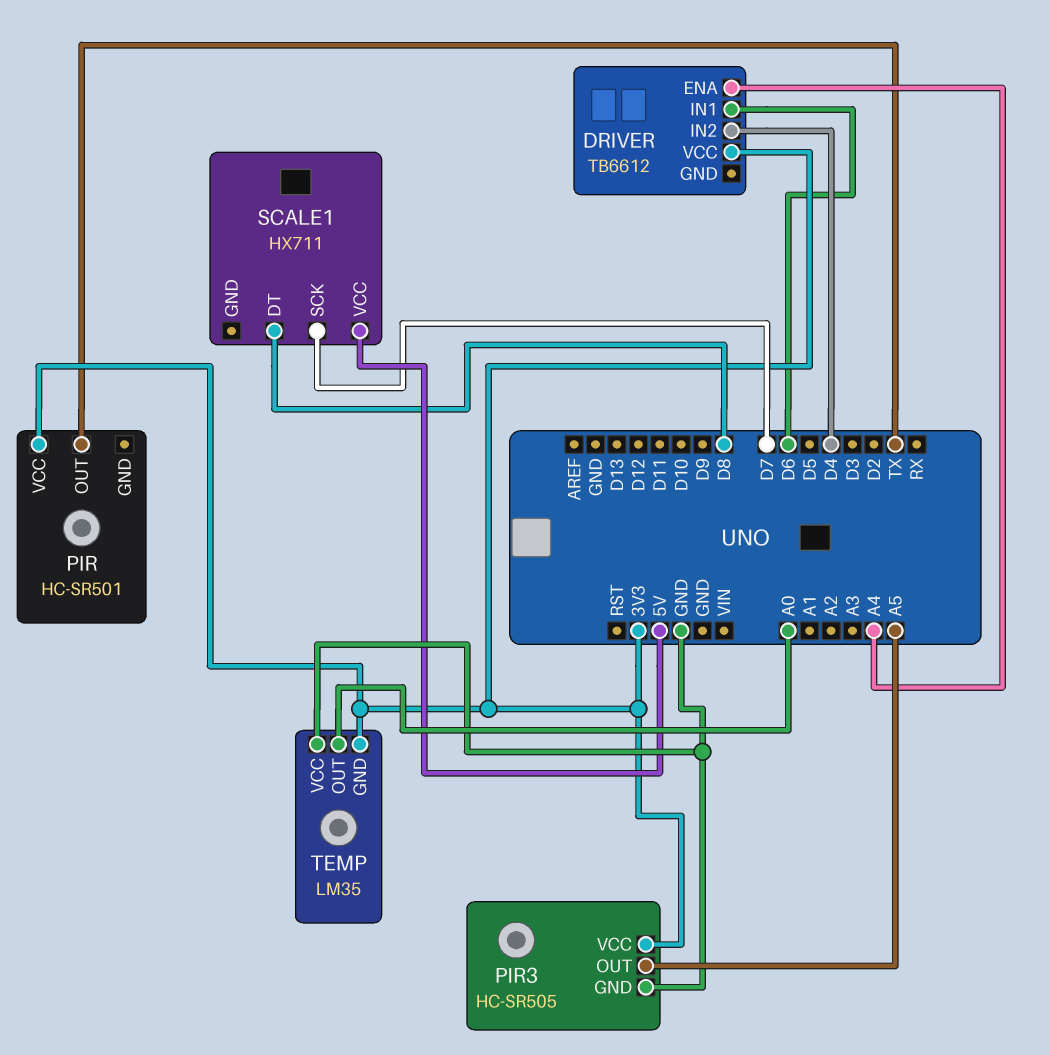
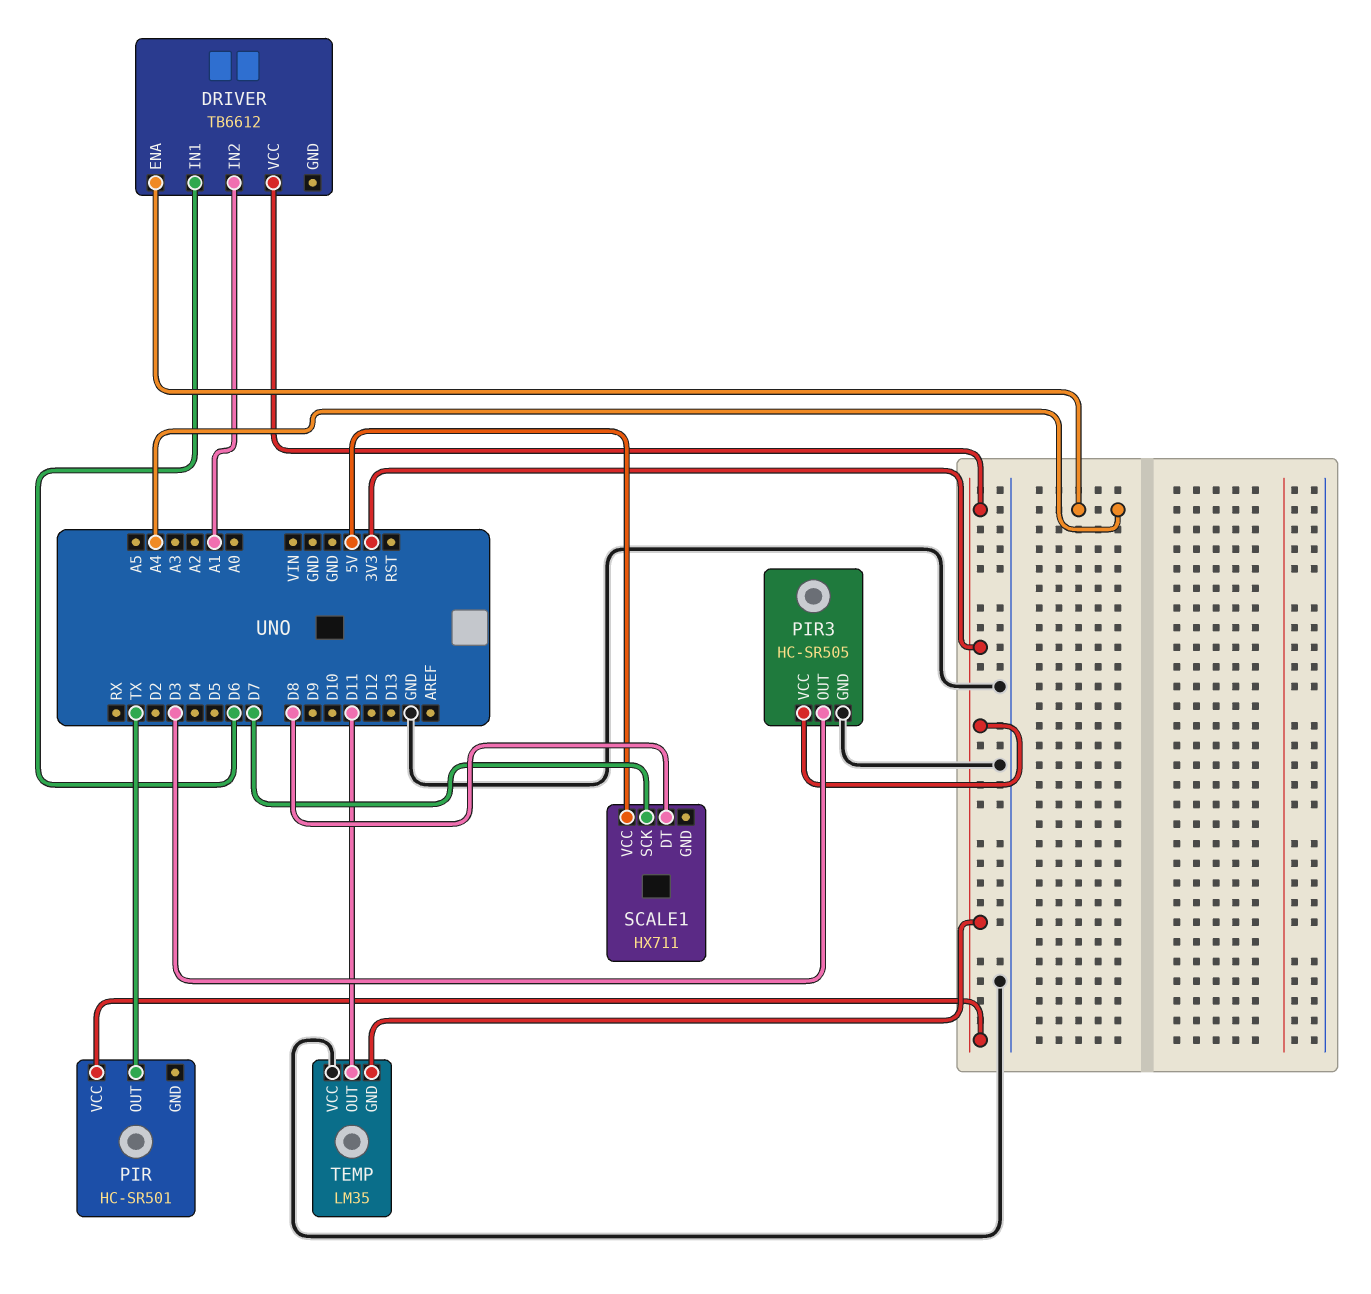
DRIVER pin IN2: D4 -> A1
PIR3 pin OUT: A5 -> D3
TEMP pin OUT: A0 -> D11

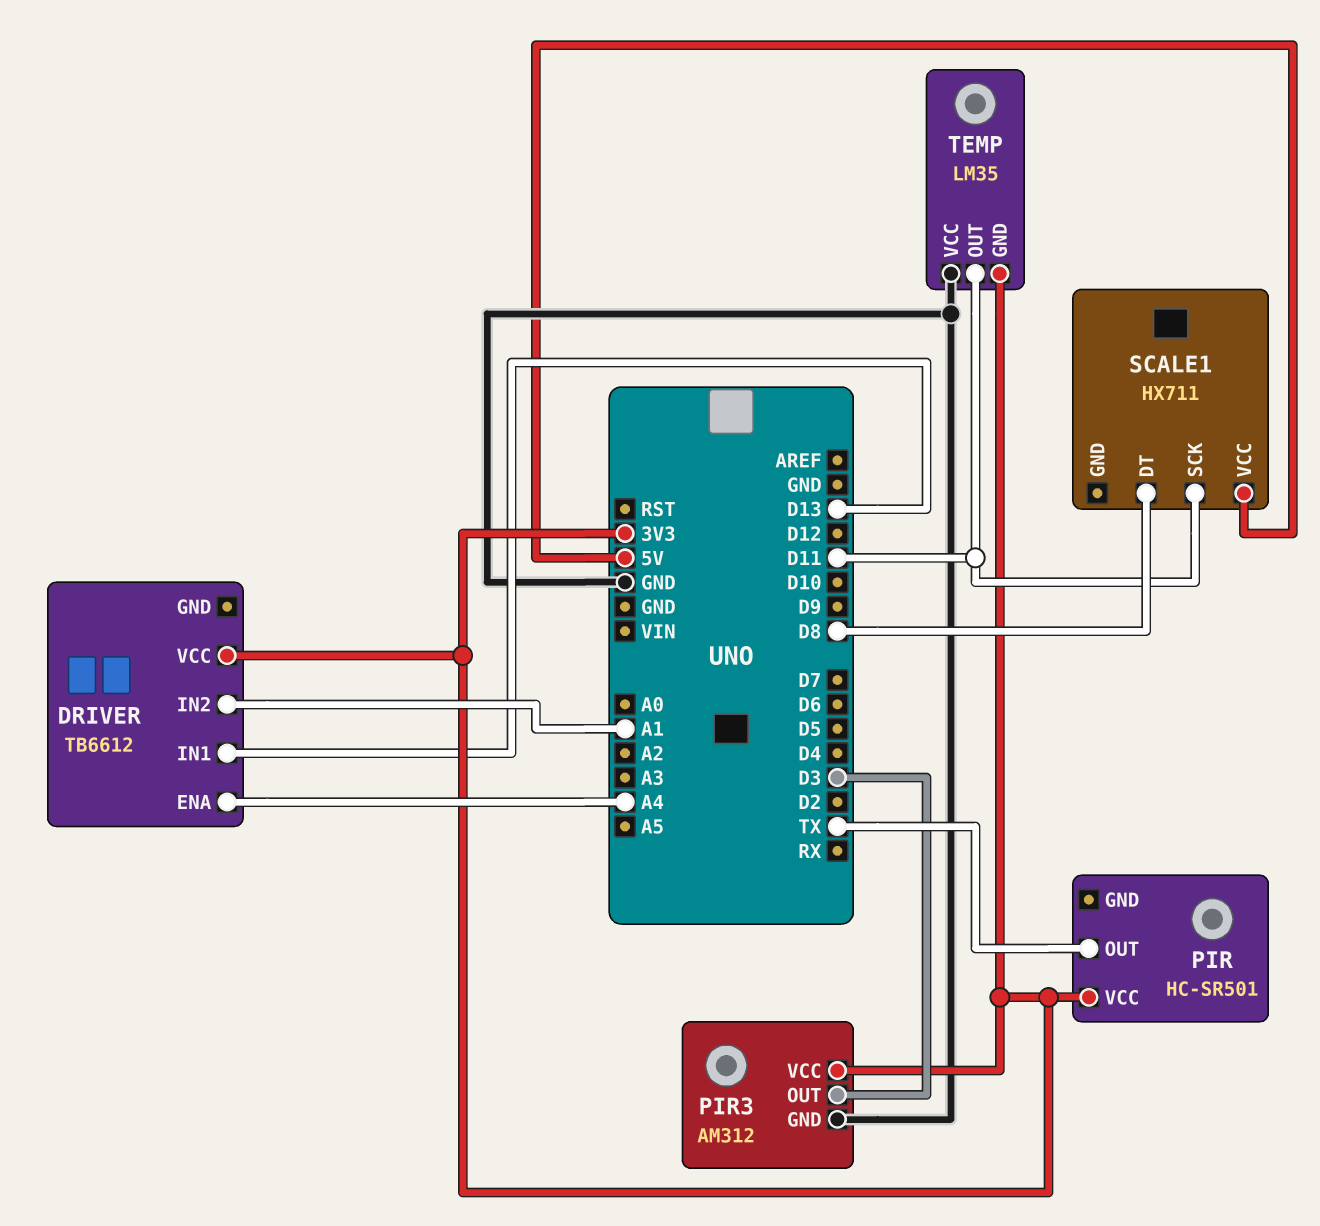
DRIVER pin IN1: D6 -> D13
PIR3: HC-SR505 -> AM312
SCALE1 pin SCK: D7 -> D11

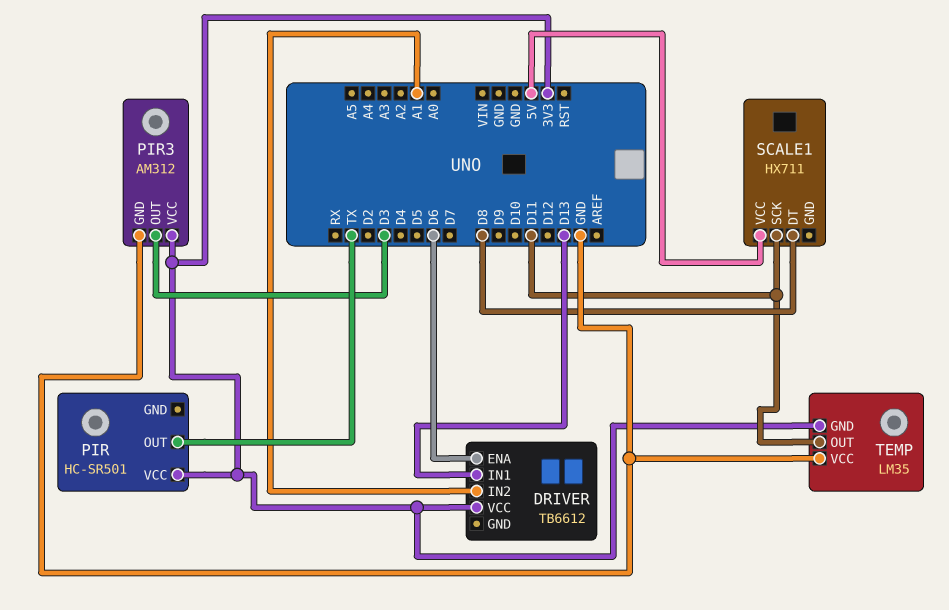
DRIVER pin ENA: A4 -> D6

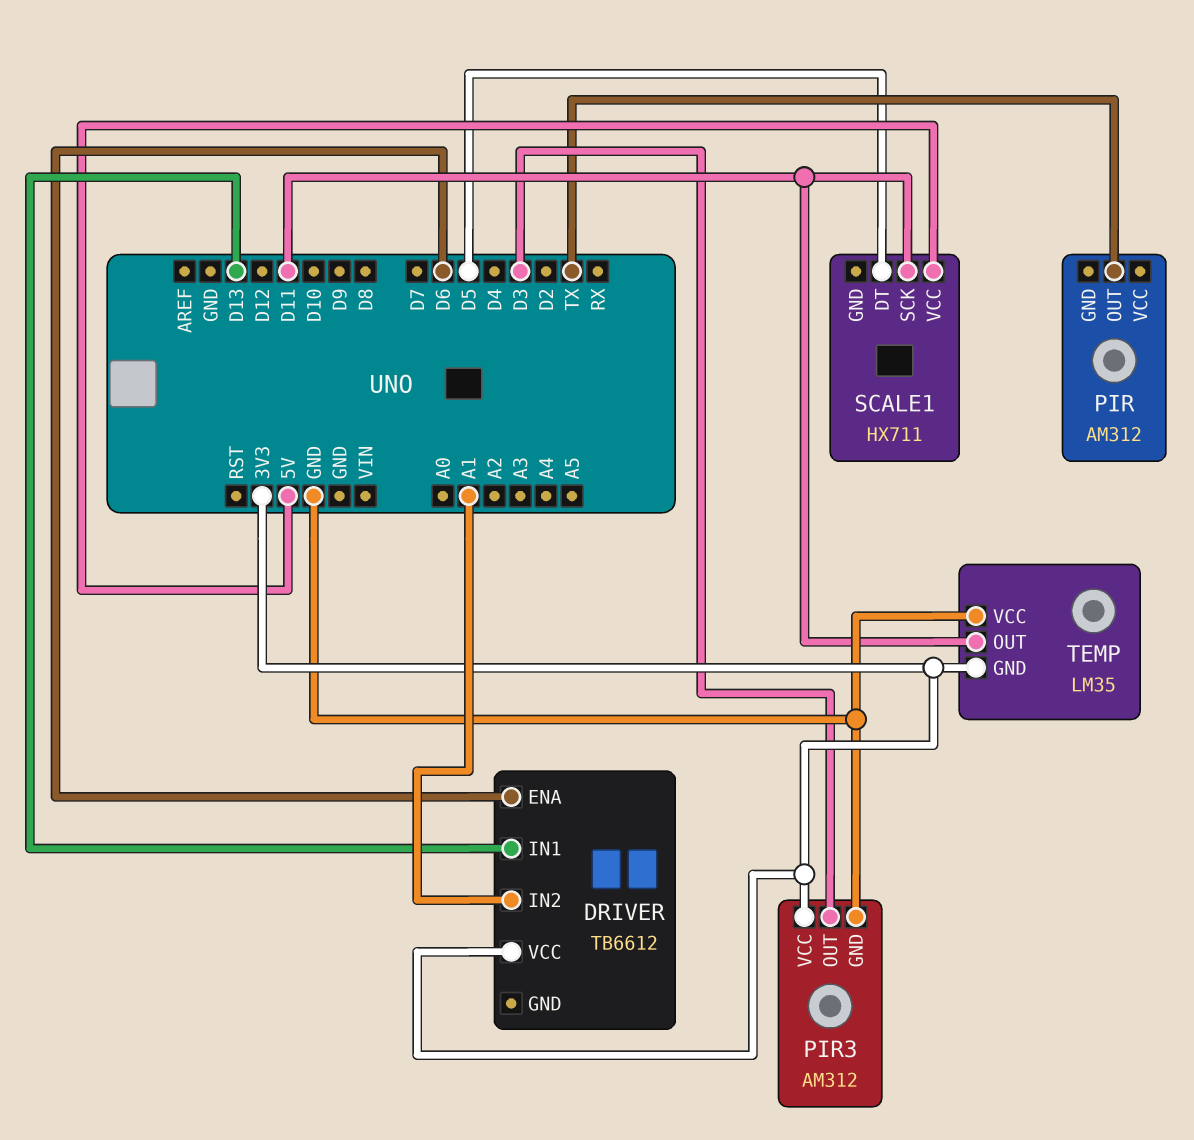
PIR: HC-SR501 -> AM312
PIR pin VCC: 3V3 -> none
SCALE1 pin DT: D8 -> D5

